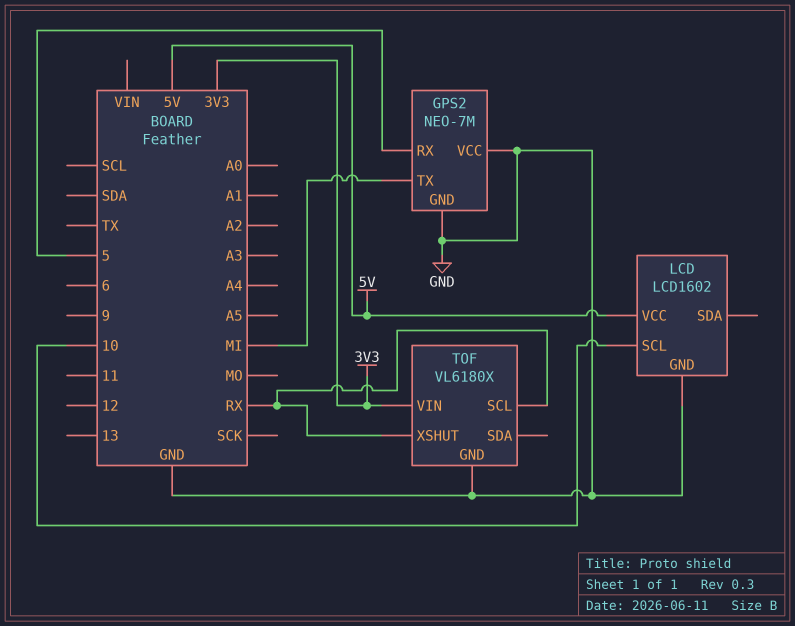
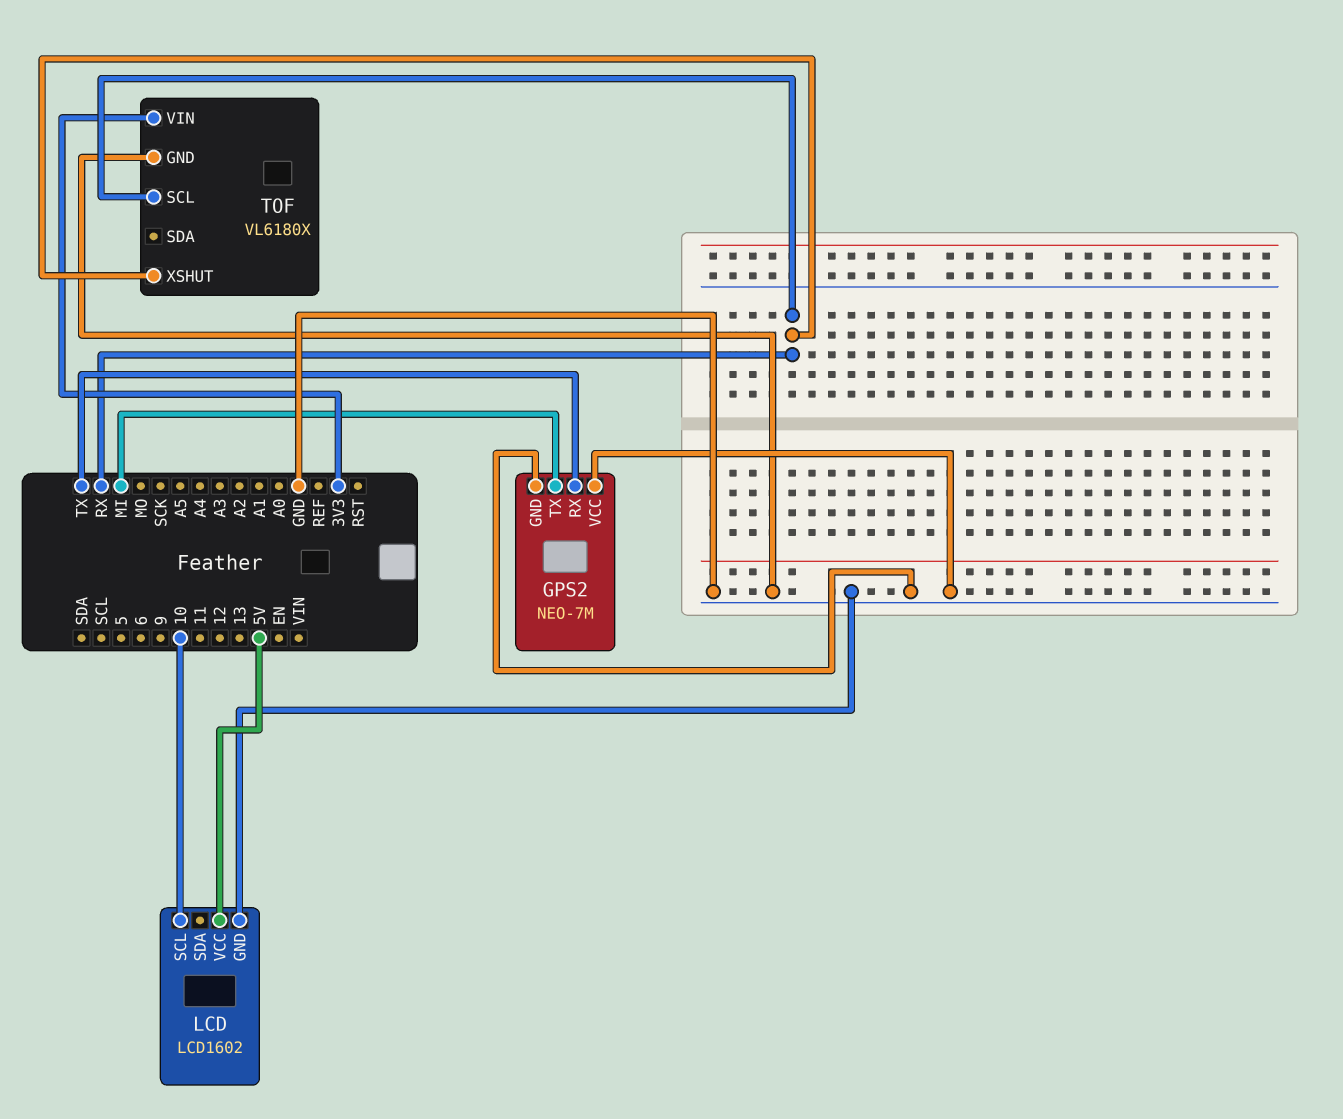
GPS2 pin RX: 5 -> TX

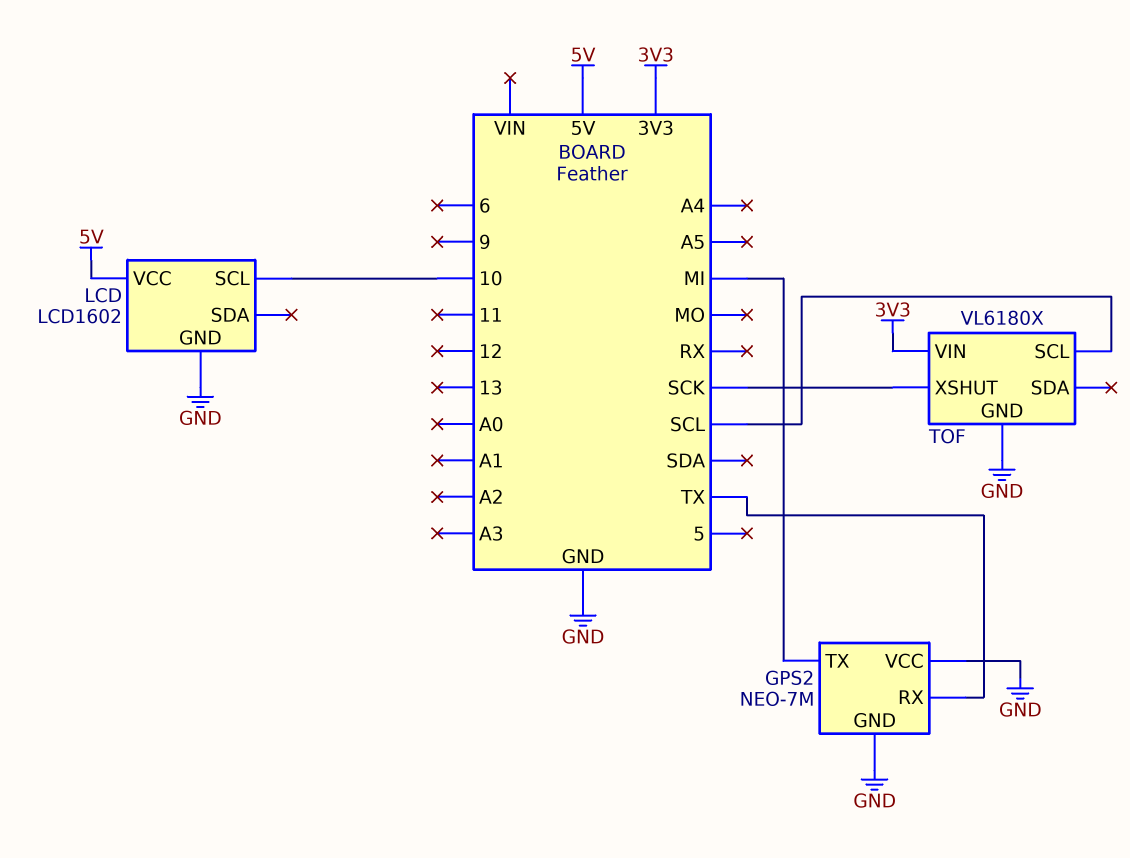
TOF pin SCL: RX -> SCL
TOF pin XSHUT: RX -> SCK

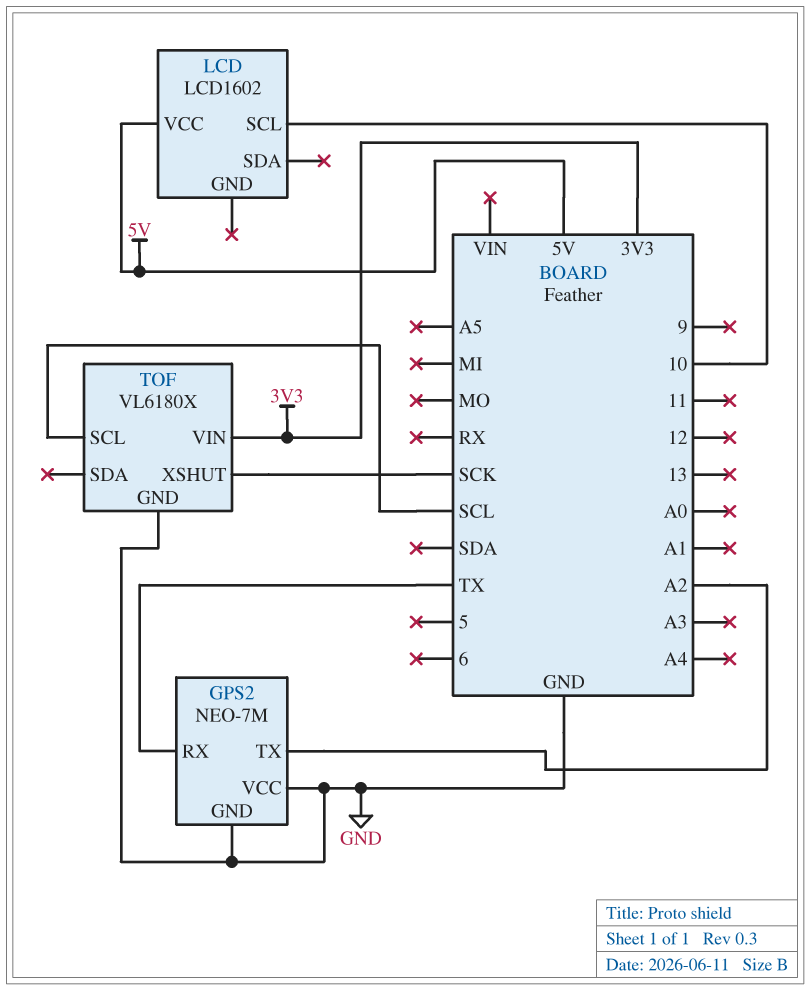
GPS2 pin TX: MI -> A2
LCD pin GND: GND -> none

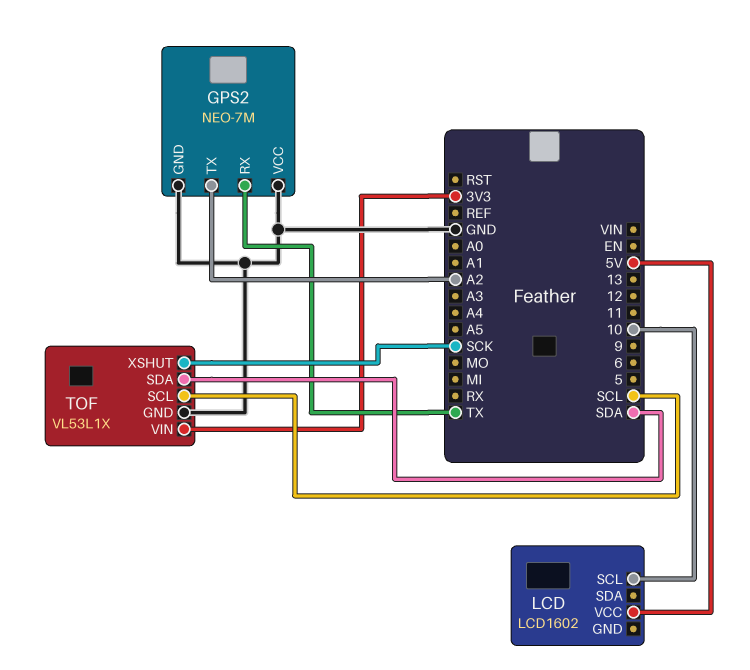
TOF: VL6180X -> VL53L1X
TOF pin SDA: none -> SDA

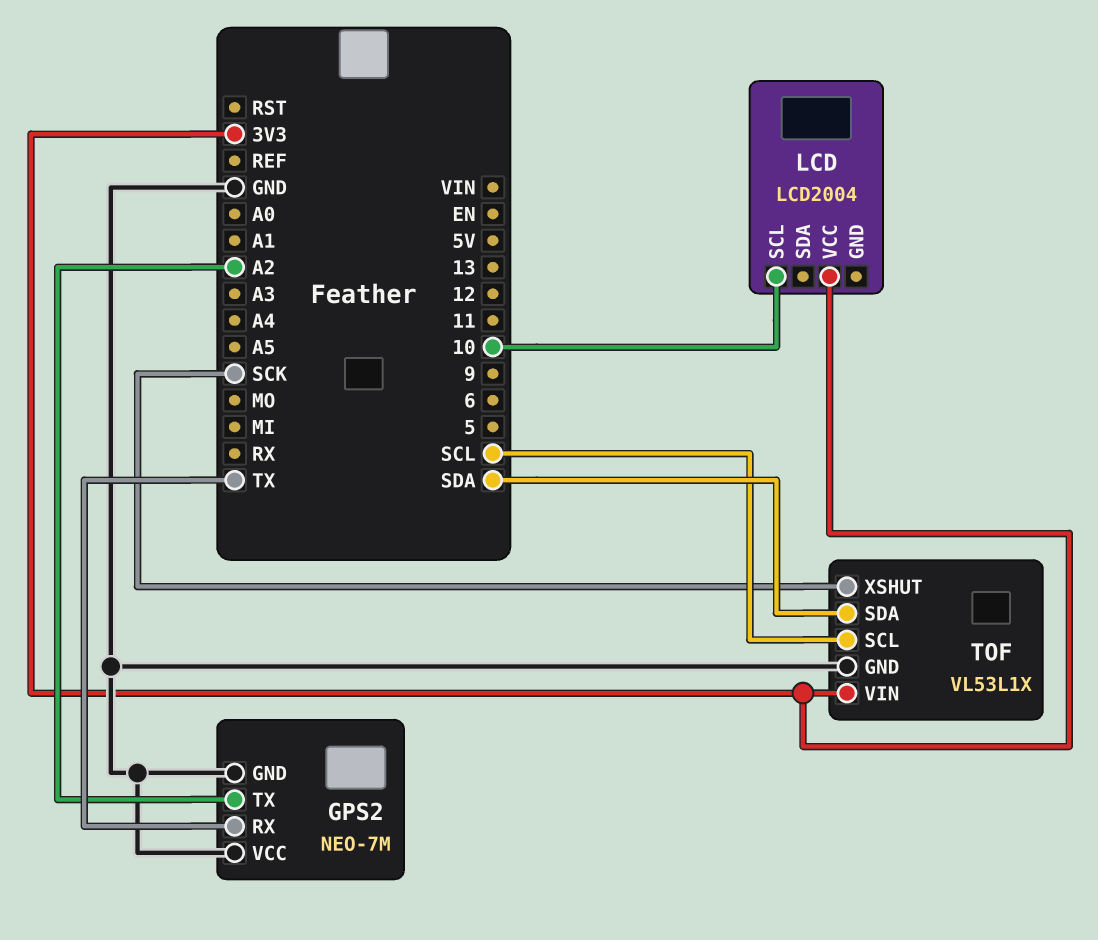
LCD: LCD1602 -> LCD2004
LCD pin VCC: 5V -> 3V3

